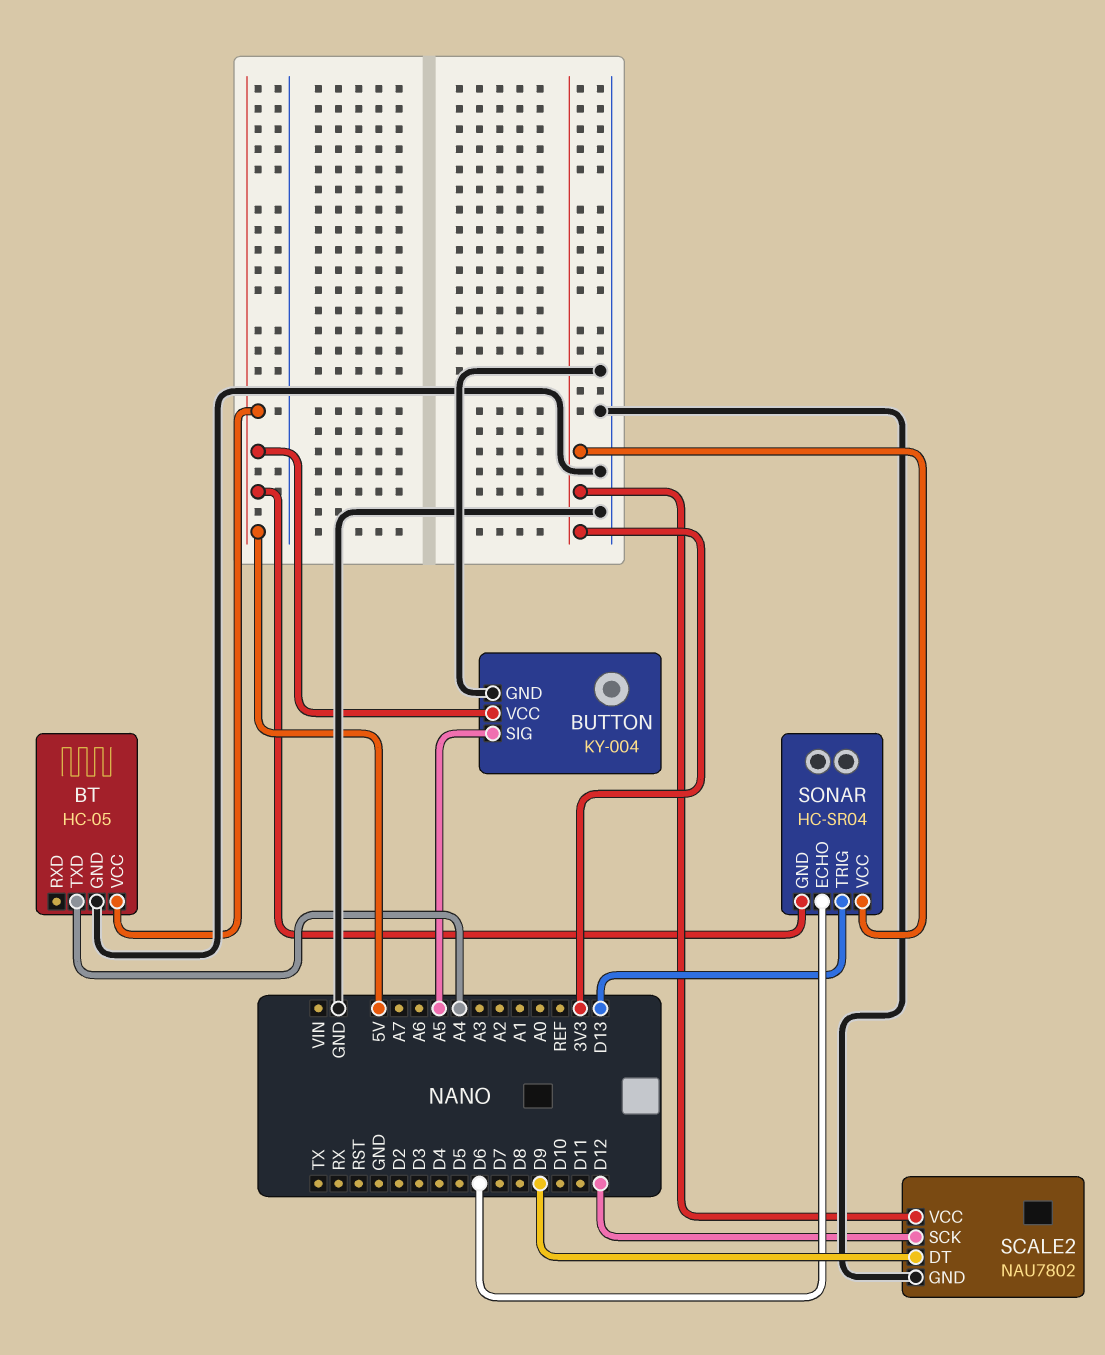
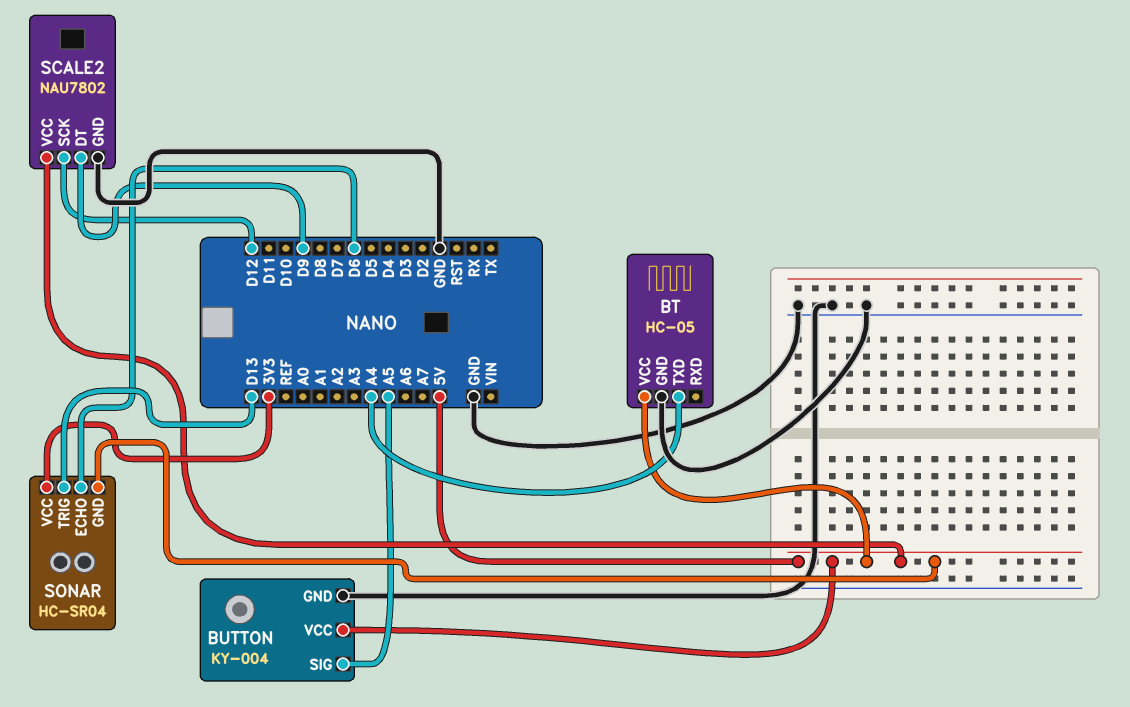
SCALE2 pin VCC: 3V3 -> 5V

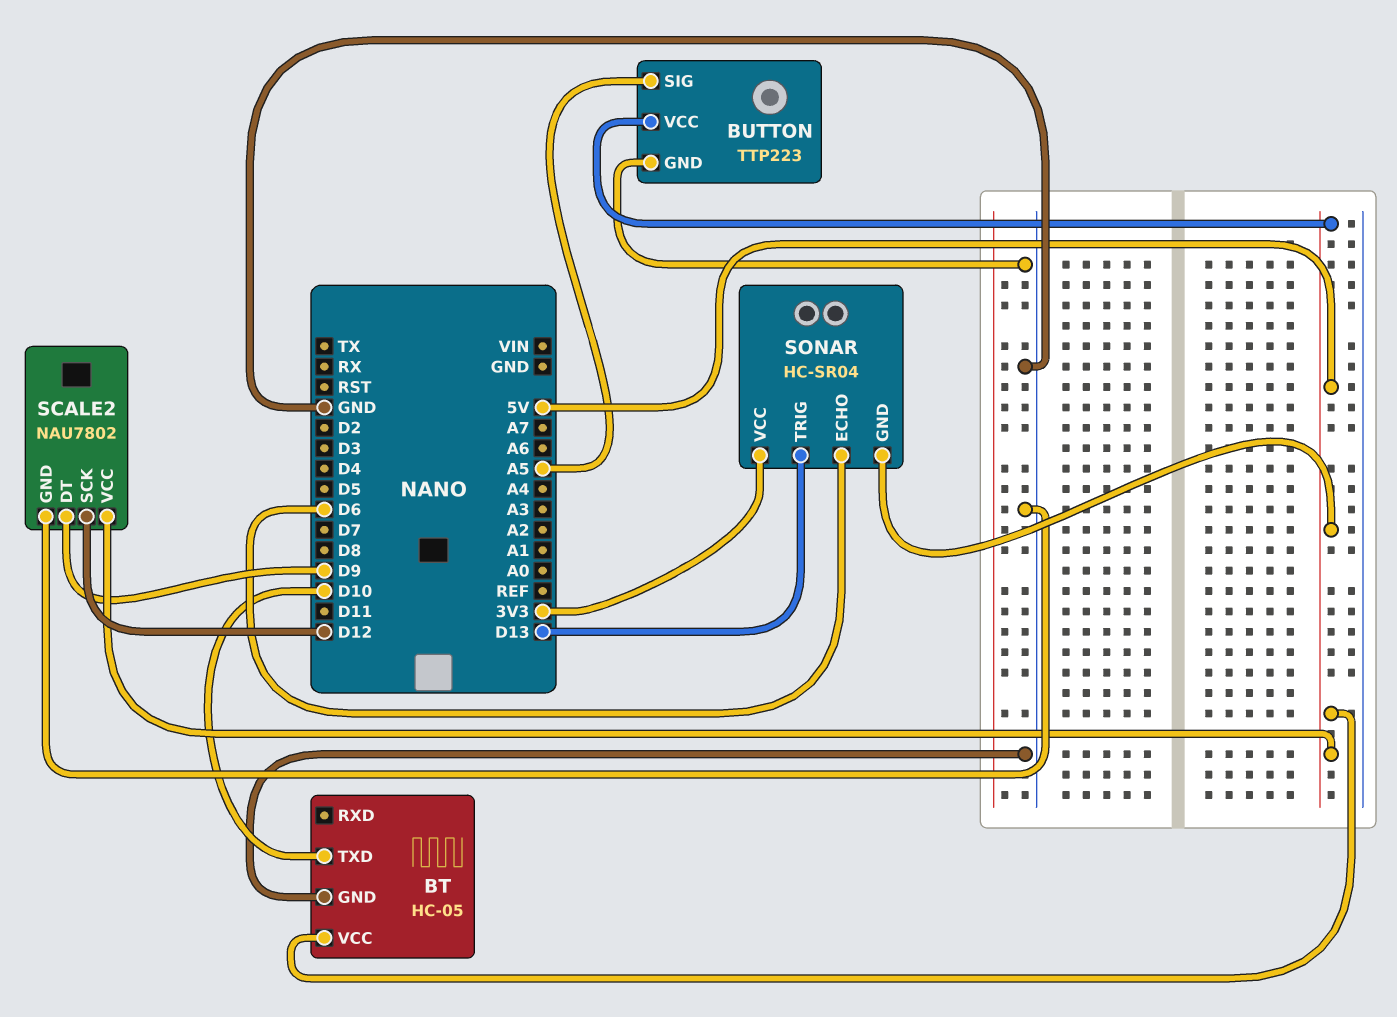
BT pin TXD: A4 -> D10
BUTTON: KY-004 -> TTP223

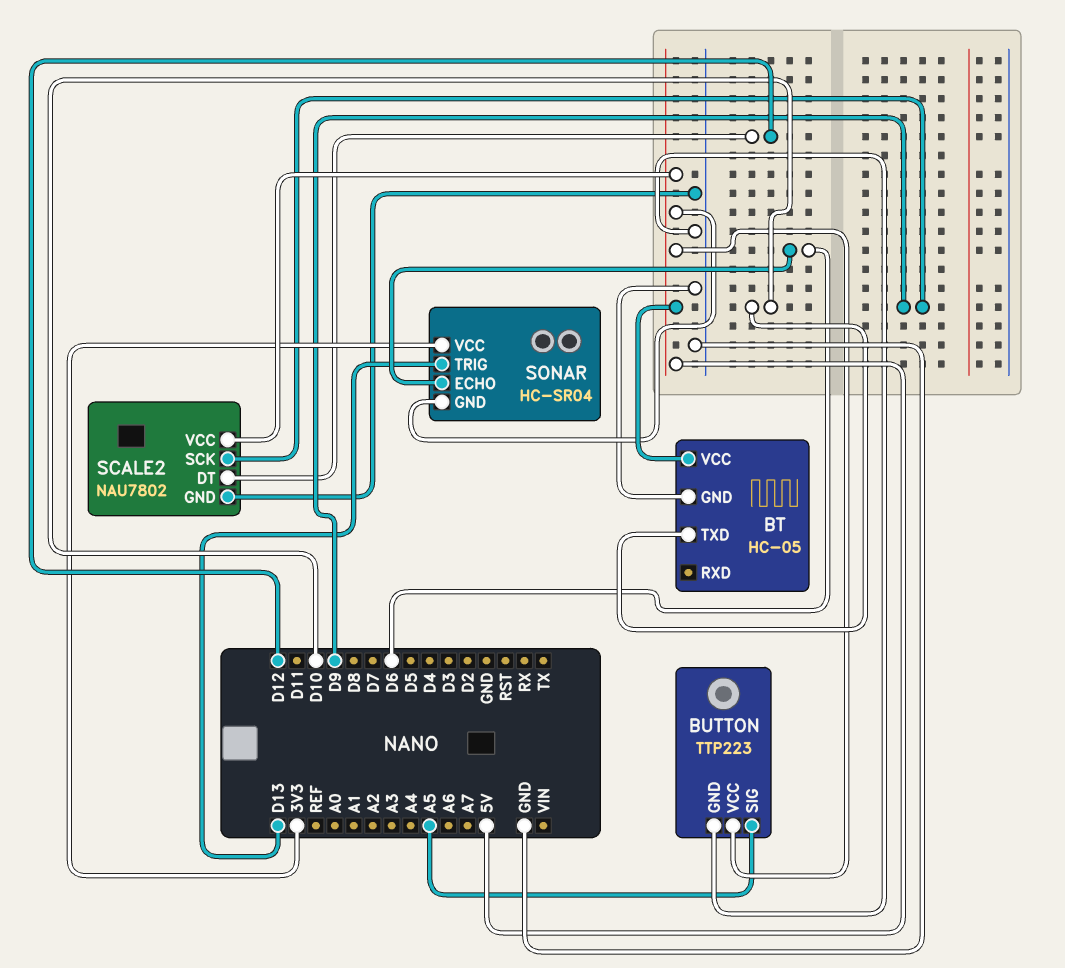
SCALE2 pin DT: D9 -> D12
SCALE2 pin SCK: D12 -> D9

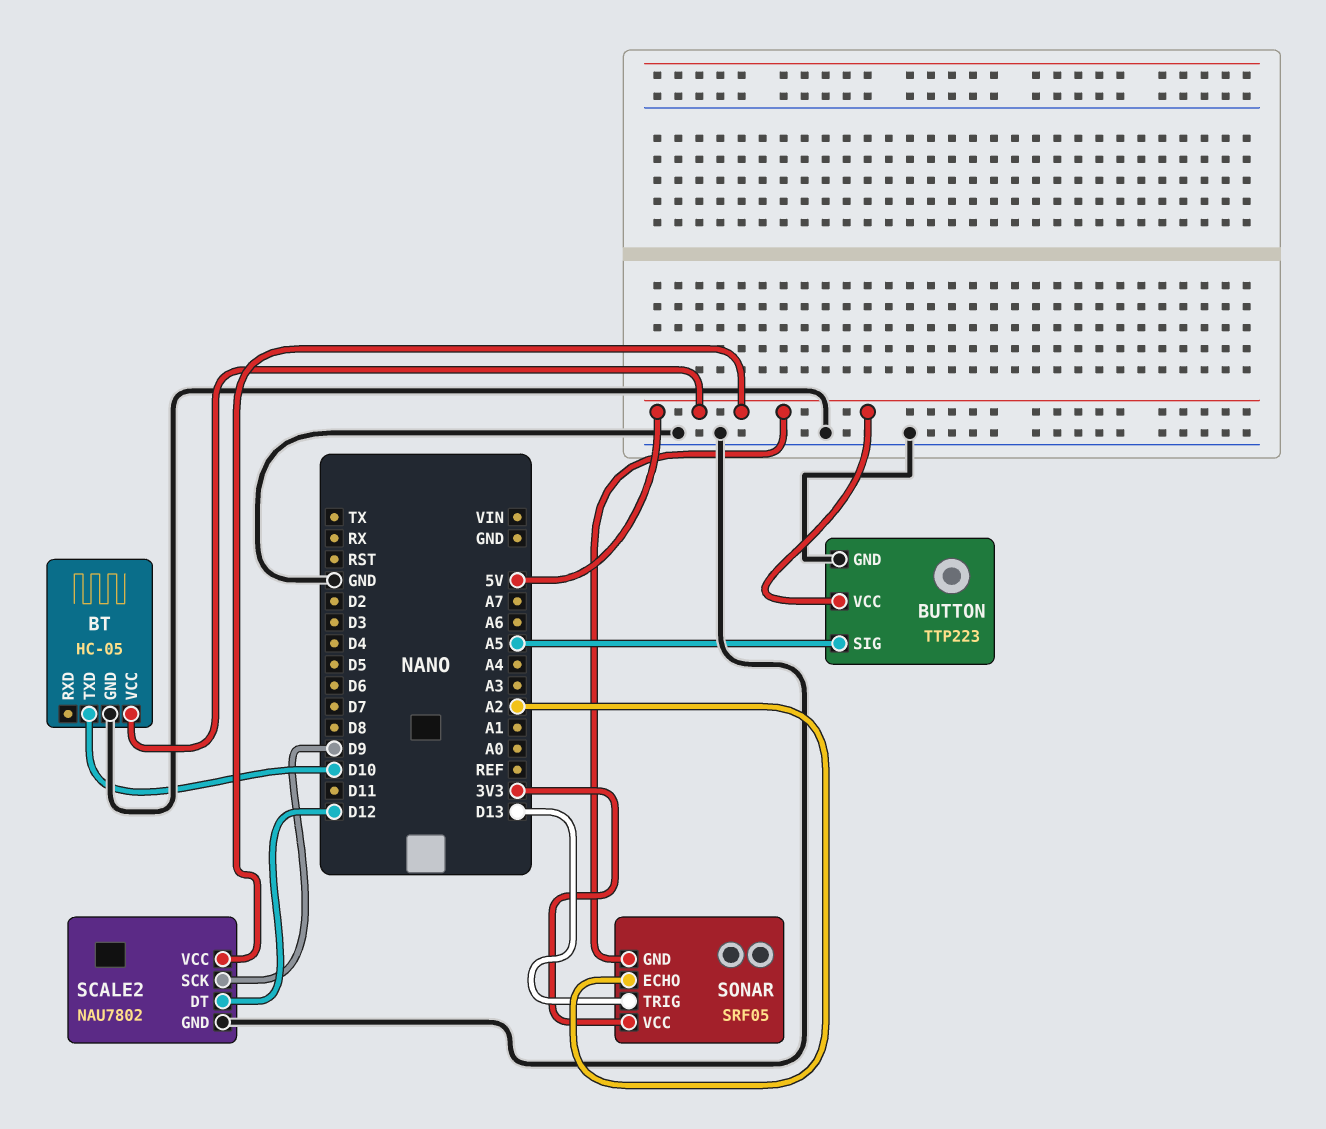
SONAR: HC-SR04 -> SRF05
SONAR pin ECHO: D6 -> A2

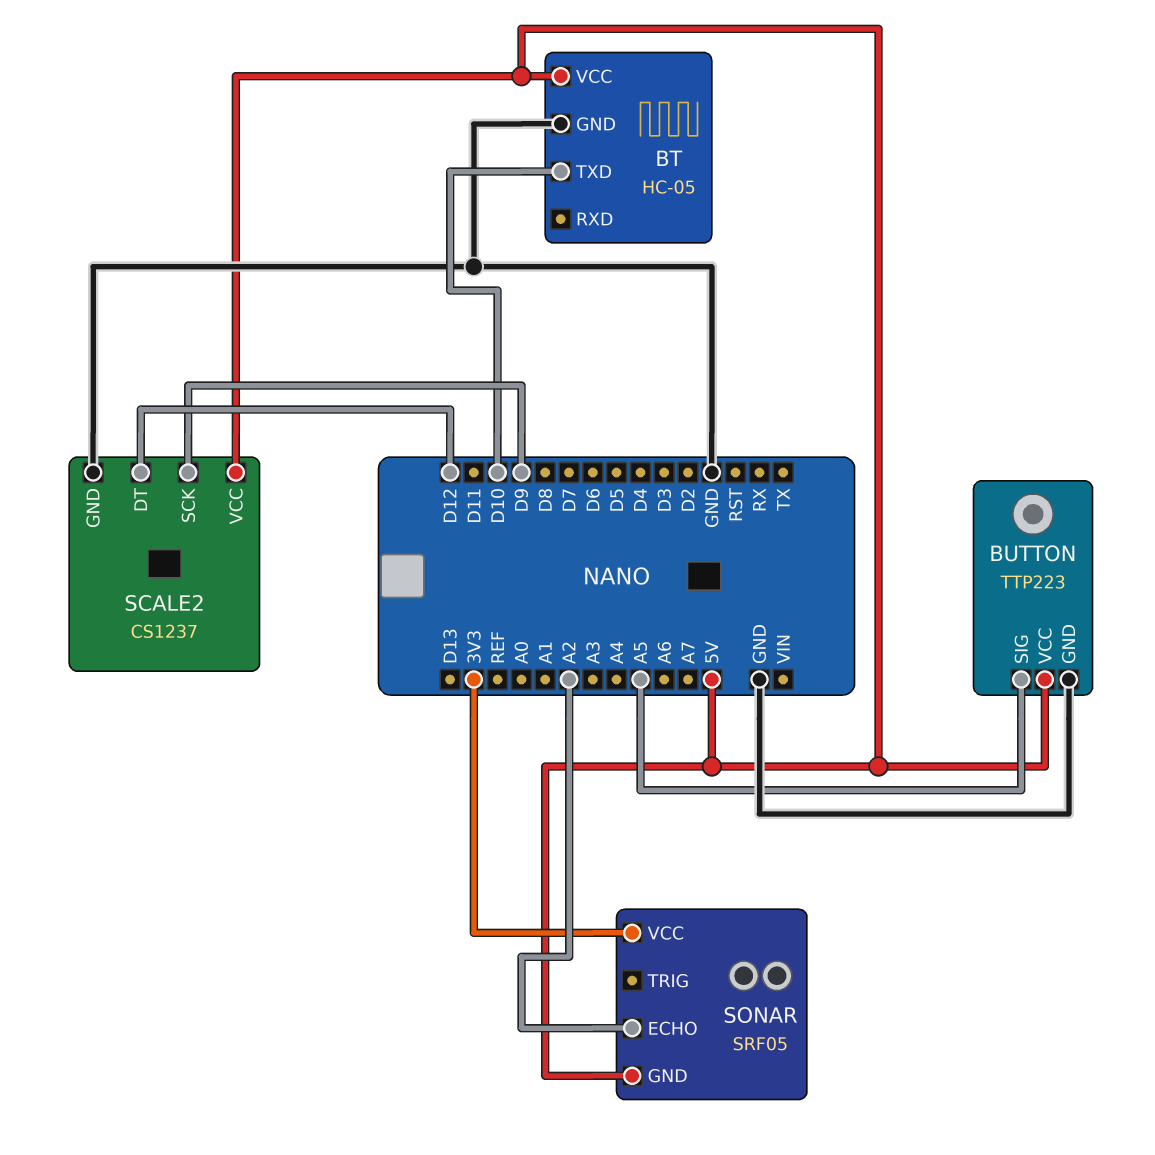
SCALE2: NAU7802 -> CS1237
SONAR pin TRIG: D13 -> none

